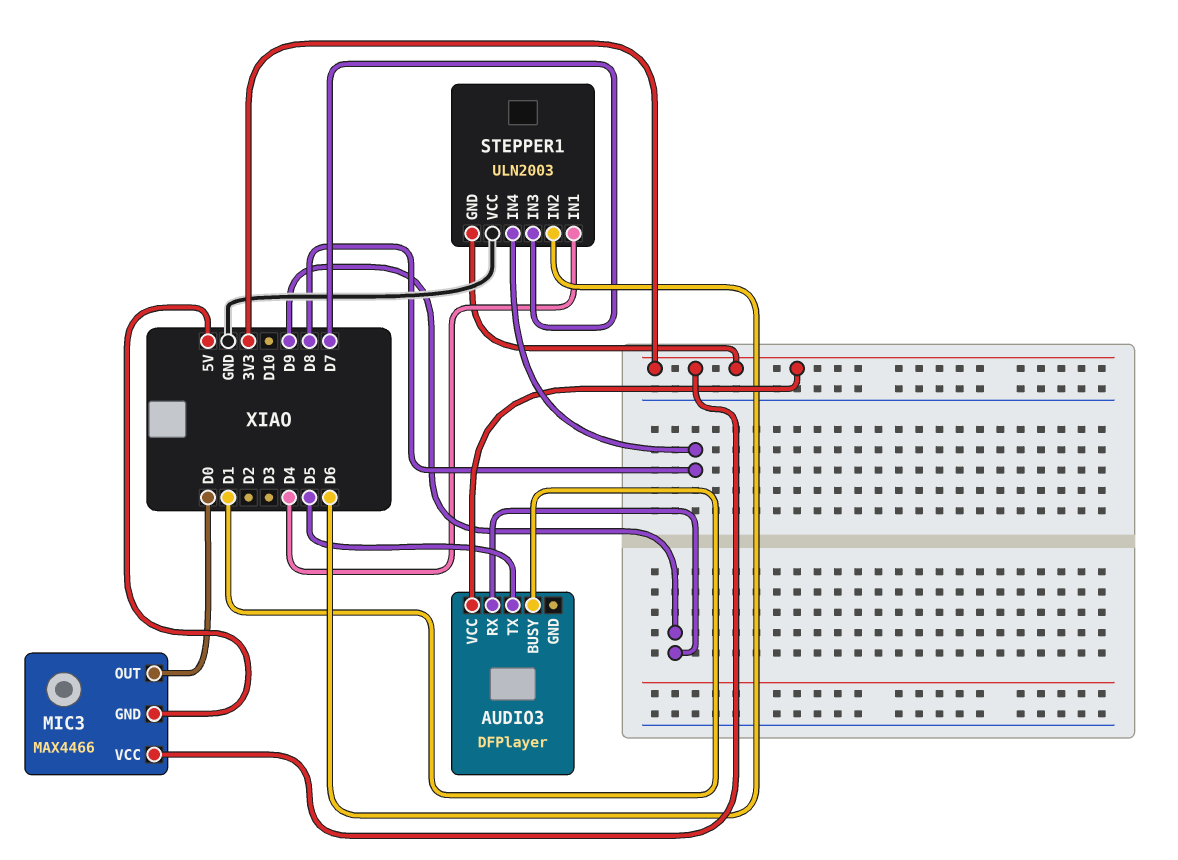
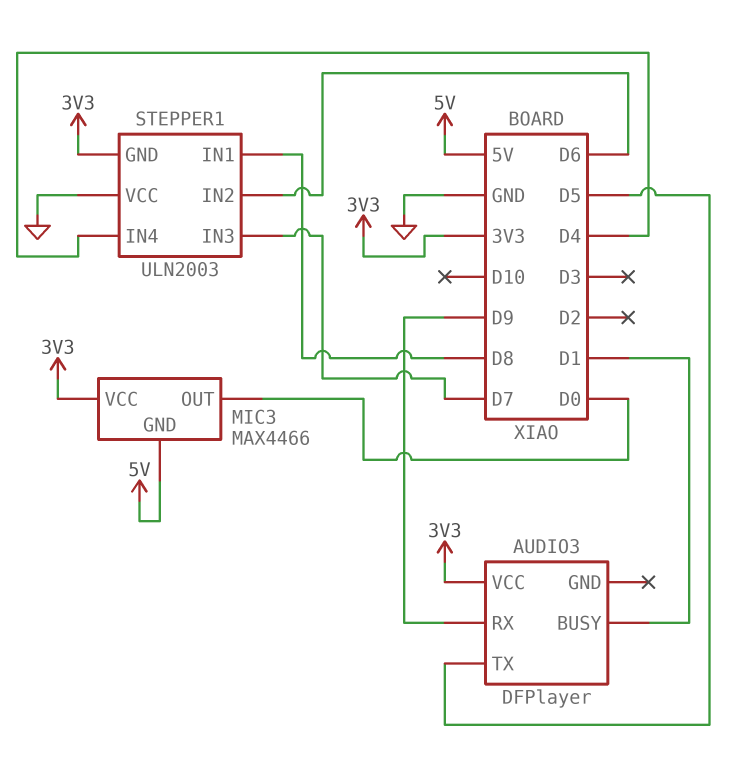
STEPPER1 pin IN1: D4 -> D8
STEPPER1 pin IN4: D8 -> D4

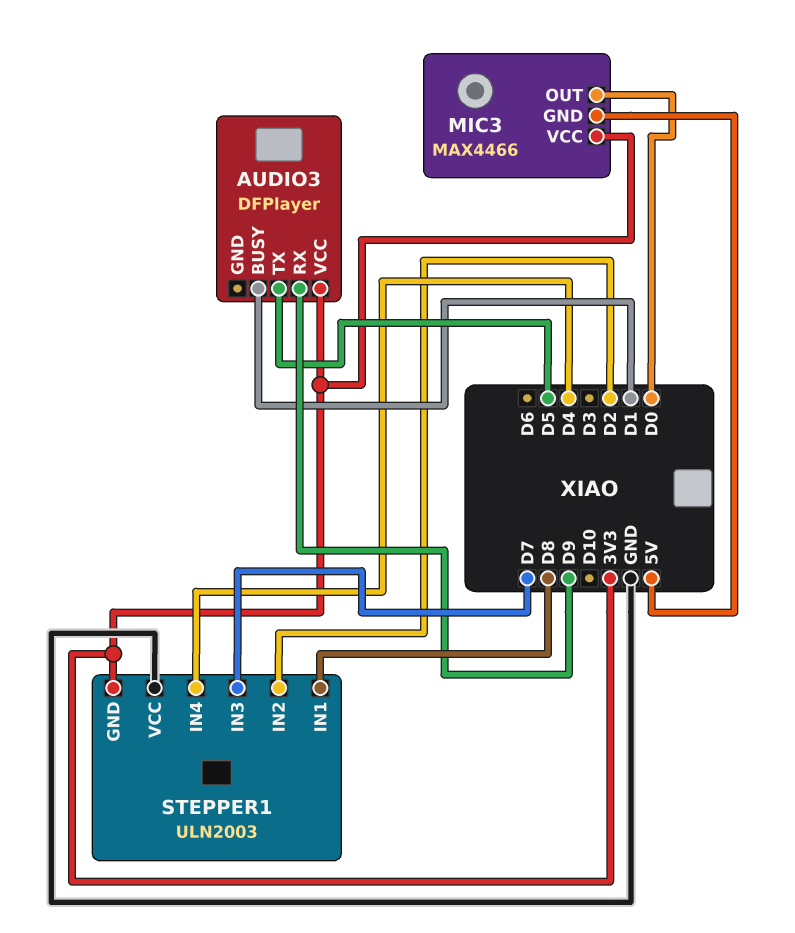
STEPPER1 pin IN2: D6 -> D2

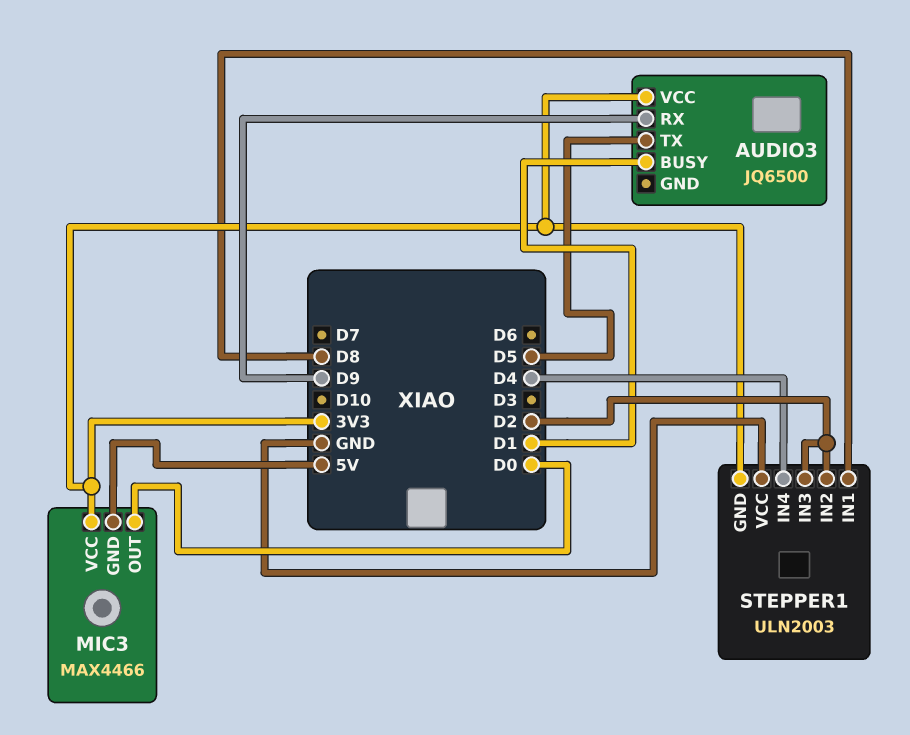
AUDIO3: DFPlayer -> JQ6500
STEPPER1 pin IN3: D7 -> D2

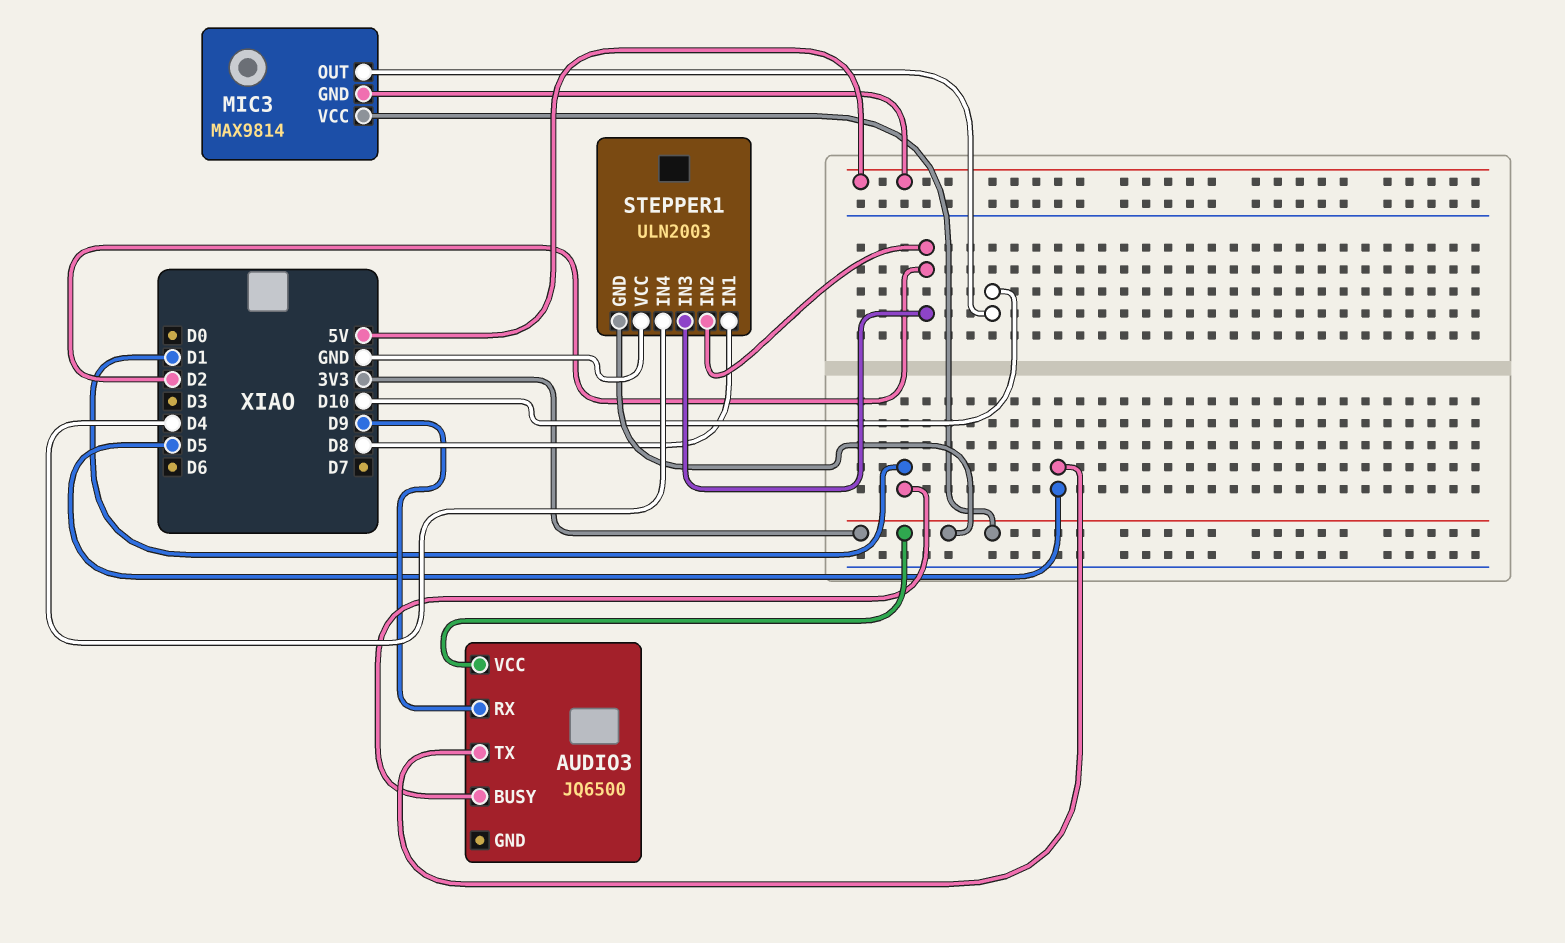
MIC3: MAX4466 -> MAX9814
MIC3 pin OUT: D0 -> D10

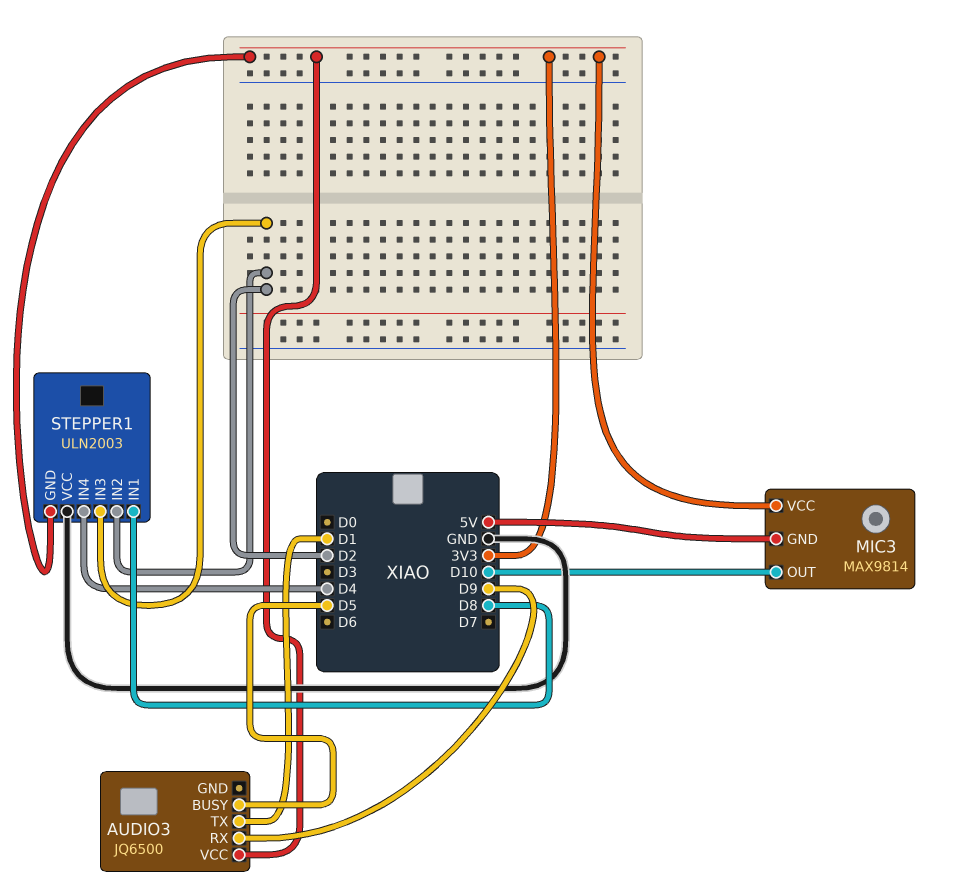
AUDIO3 pin BUSY: D1 -> D5
AUDIO3 pin TX: D5 -> D1

